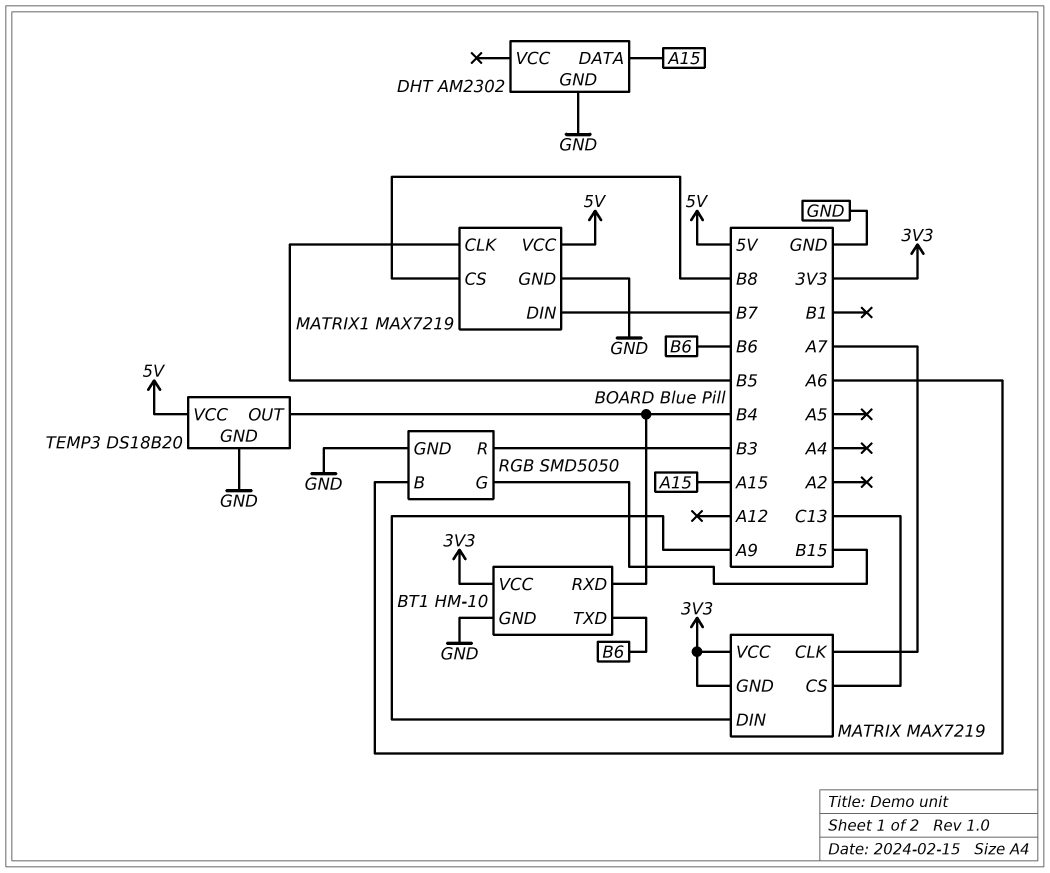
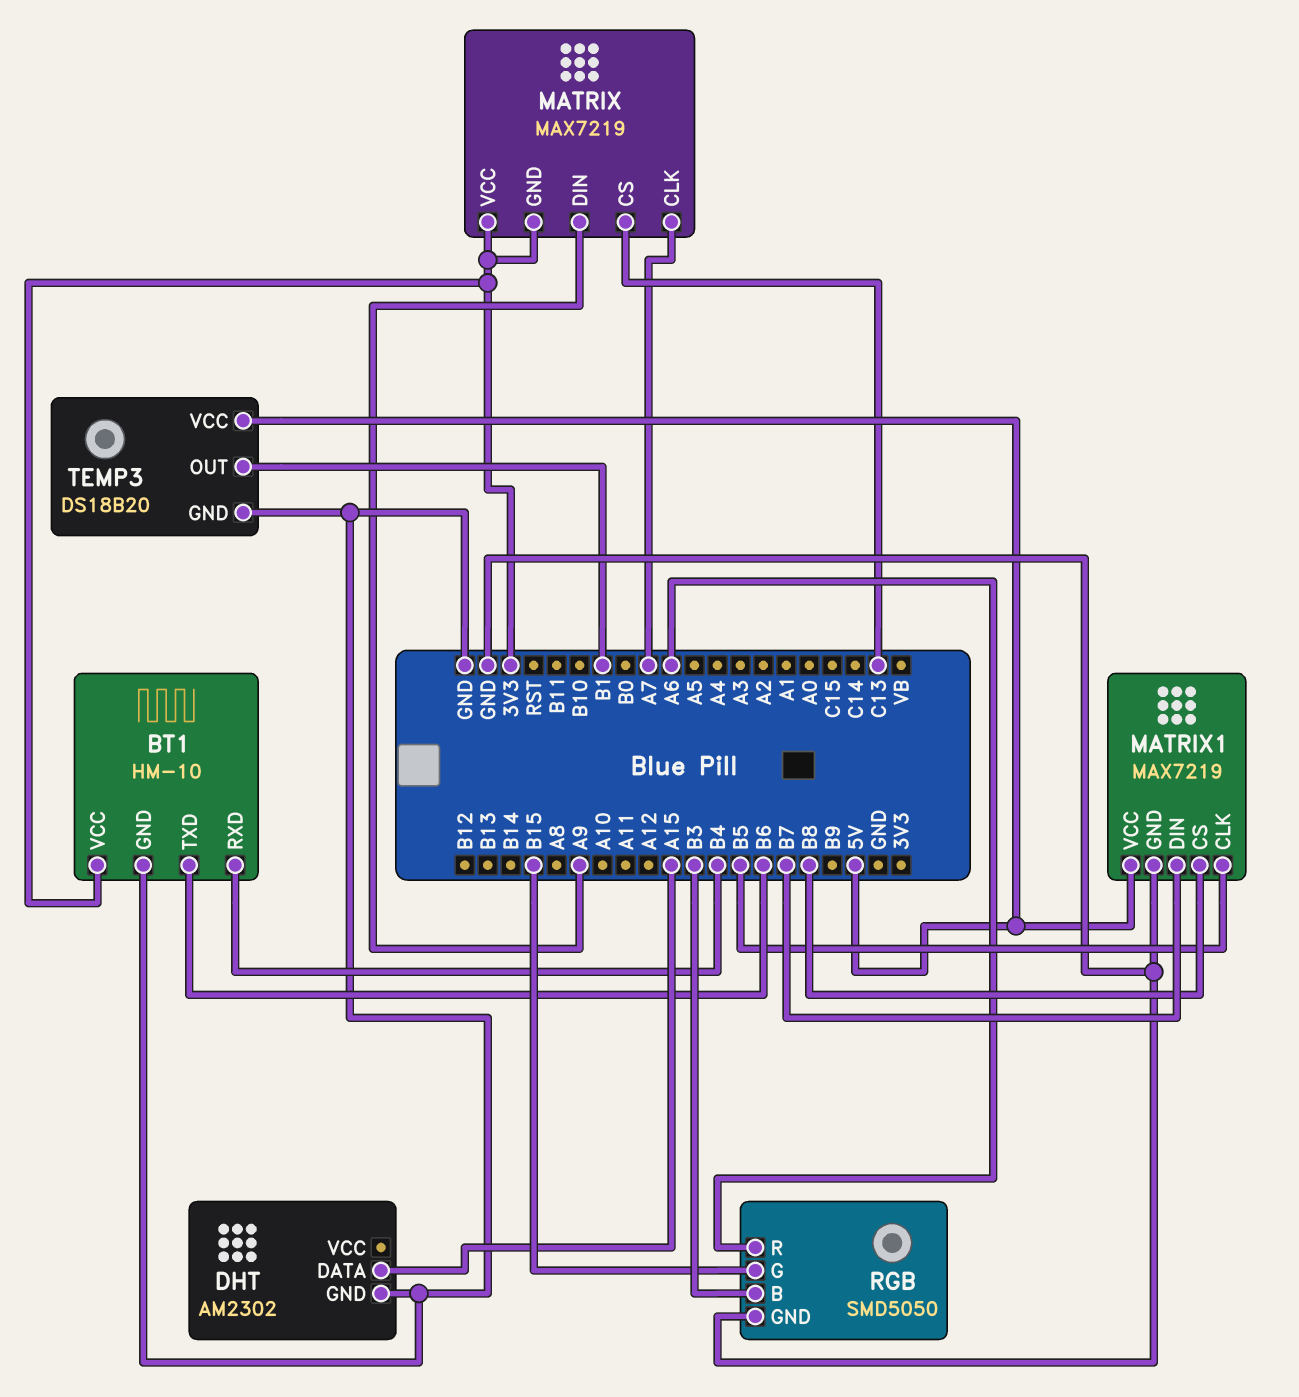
RGB pin B: A6 -> B3
RGB pin R: B3 -> A6
TEMP3 pin OUT: B4 -> B1

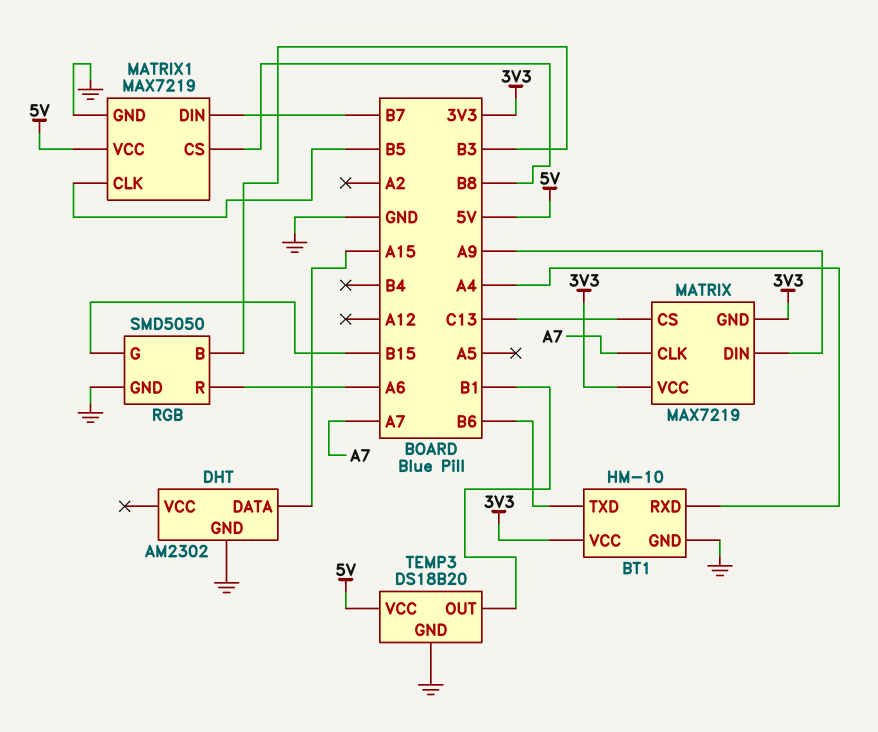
BT1 pin RXD: B4 -> A4

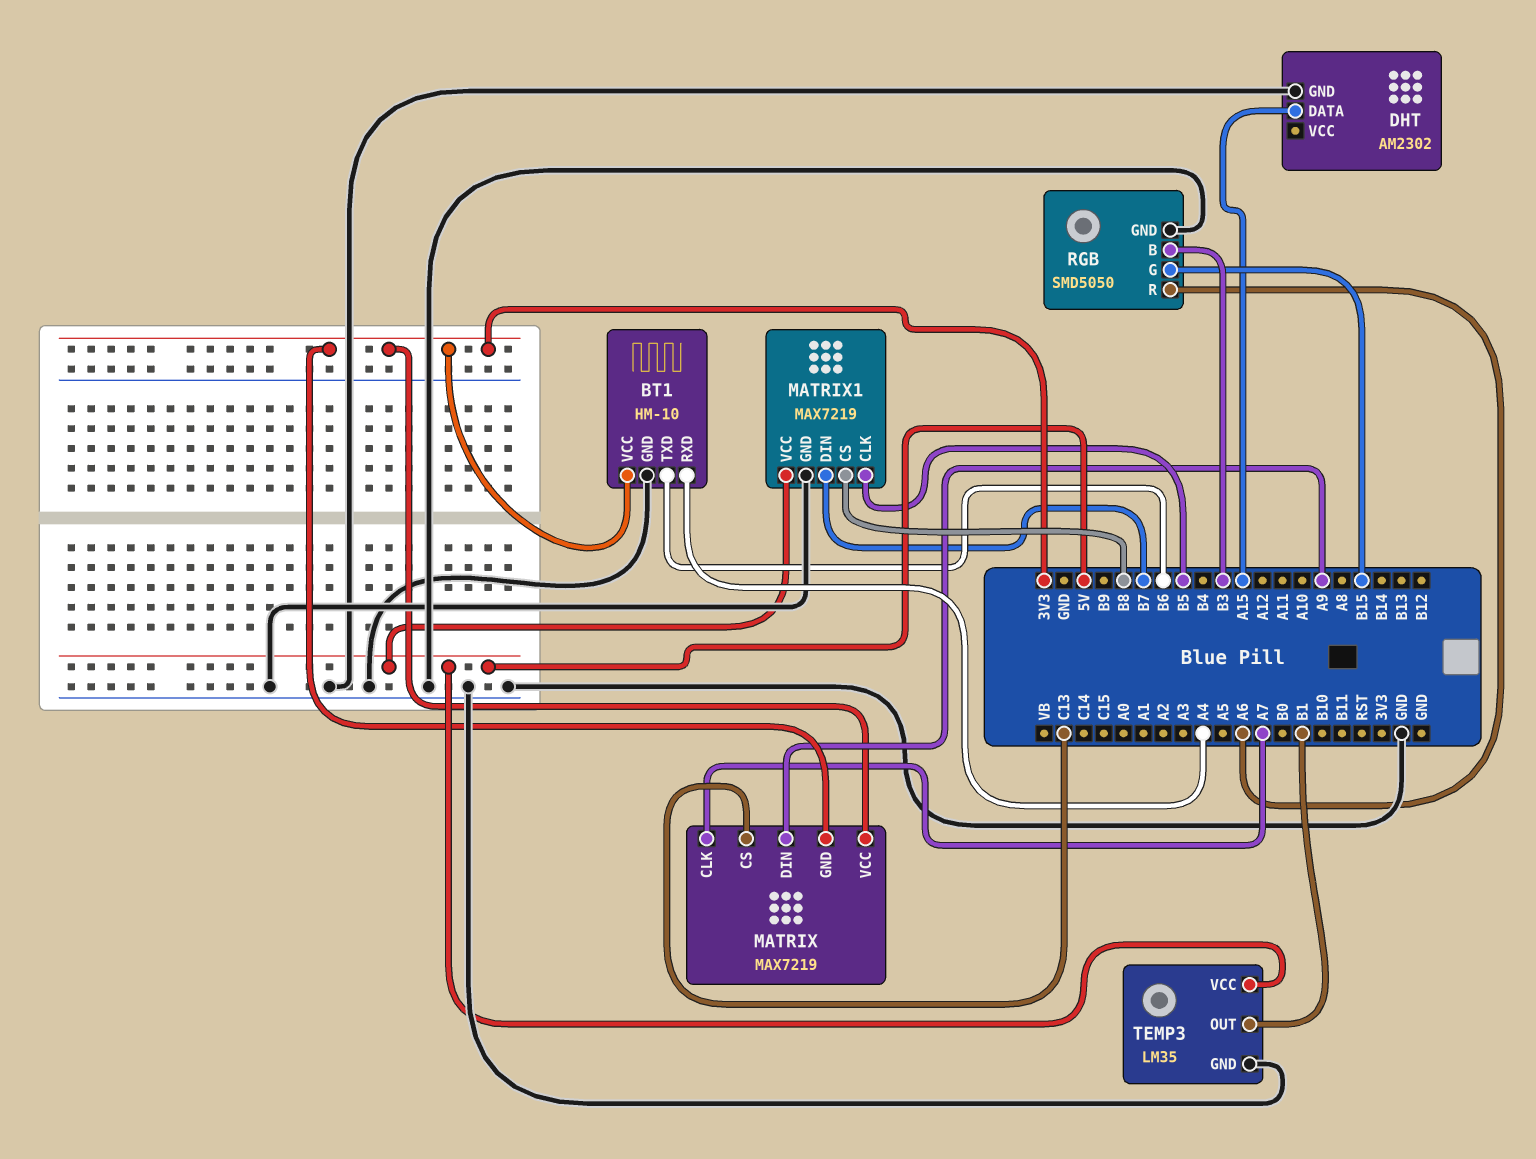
TEMP3: DS18B20 -> LM35

